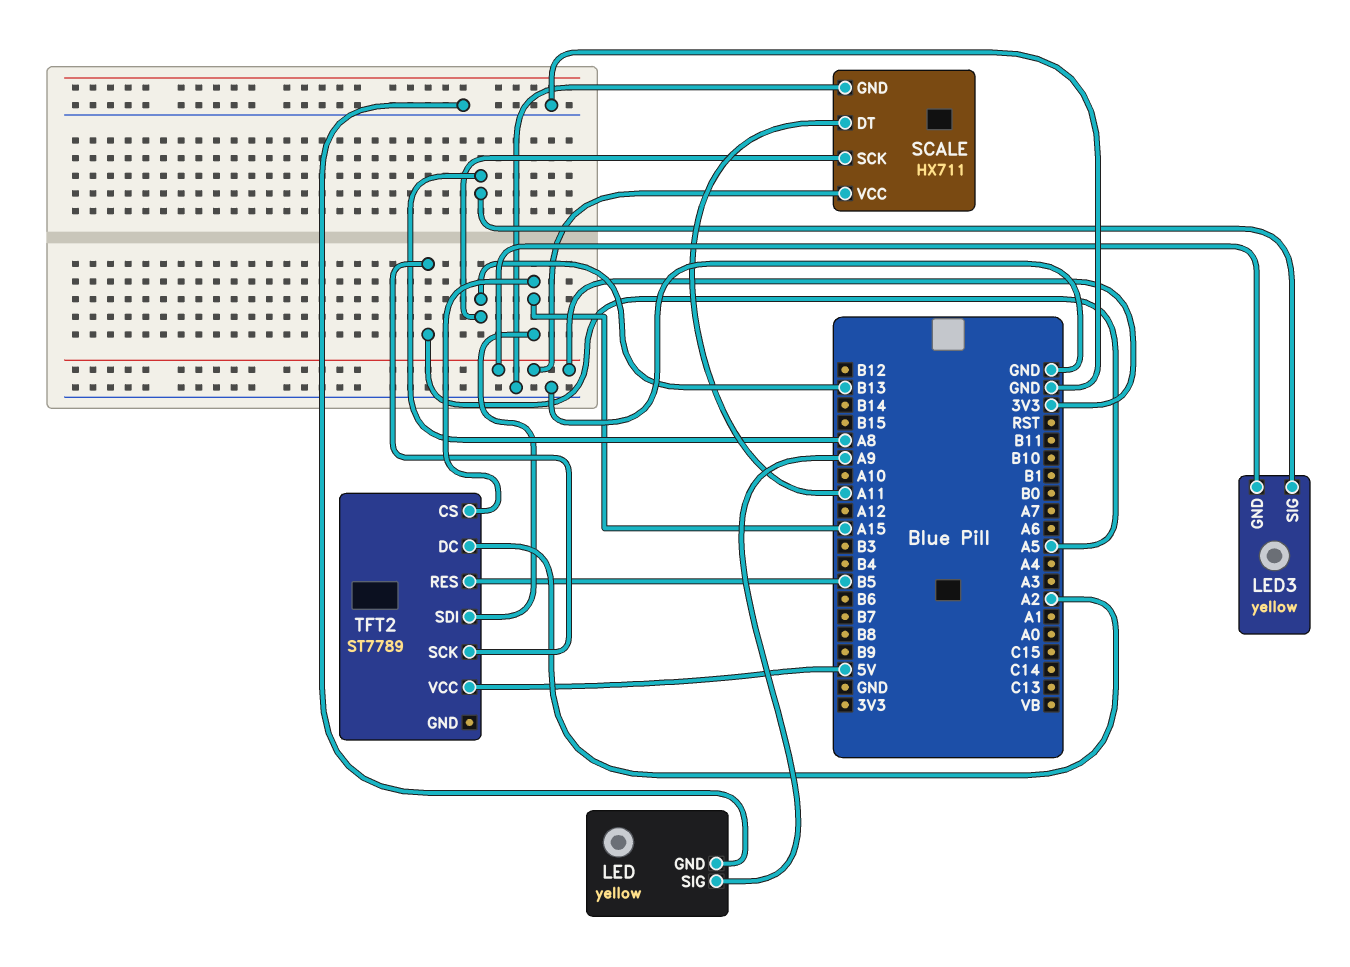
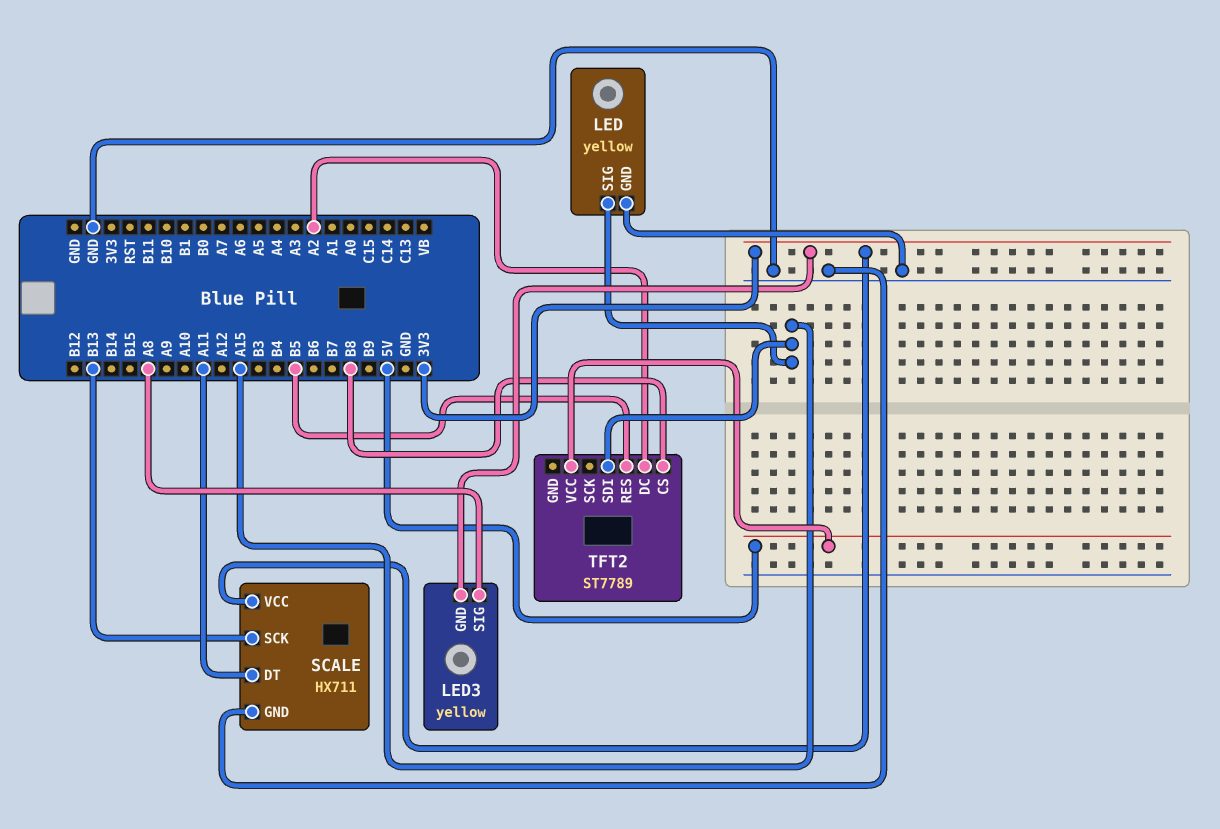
LED pin SIG: A9 -> A15
TFT2 pin CS: A15 -> B8
TFT2 pin SCK: A5 -> none

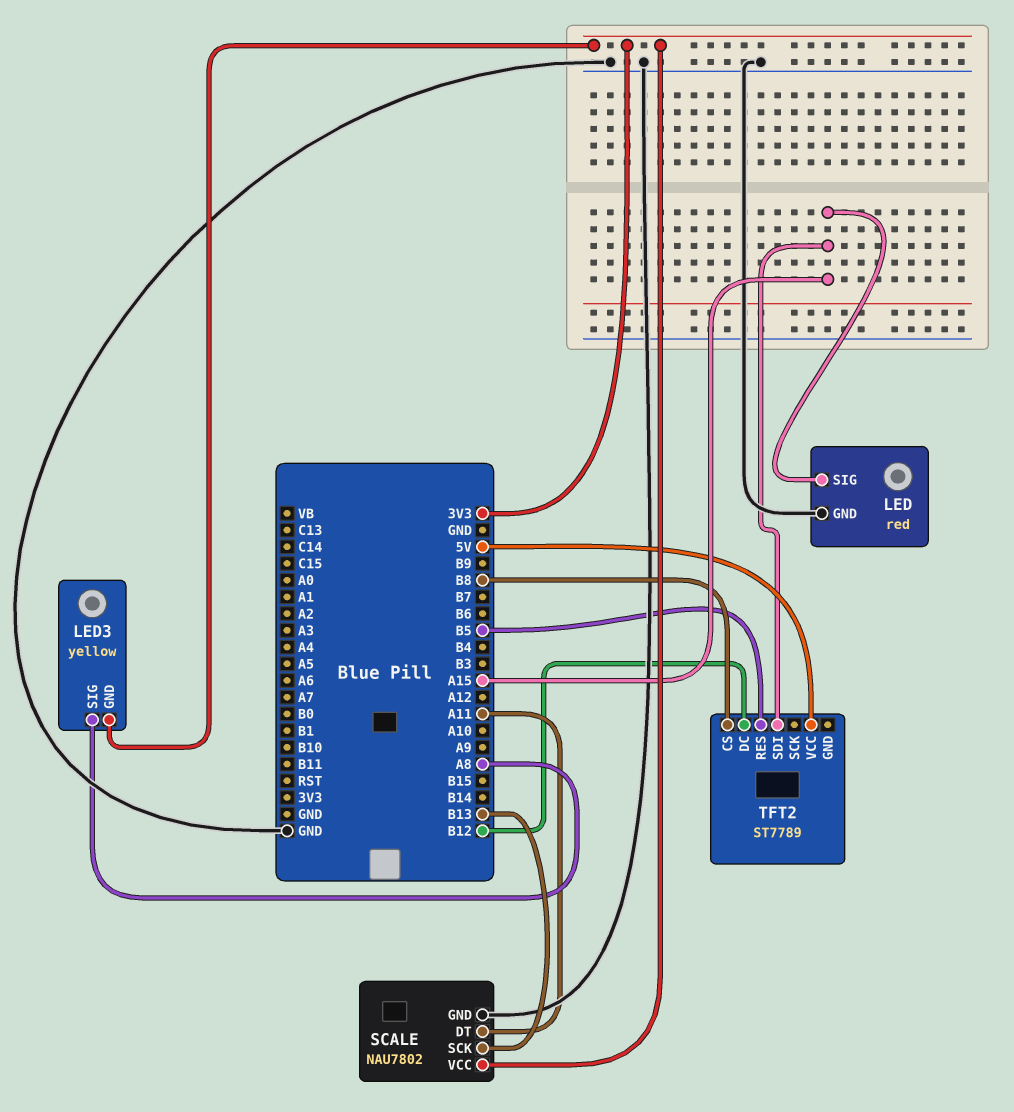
LED: yellow -> red
SCALE: HX711 -> NAU7802
TFT2 pin DC: A2 -> B12

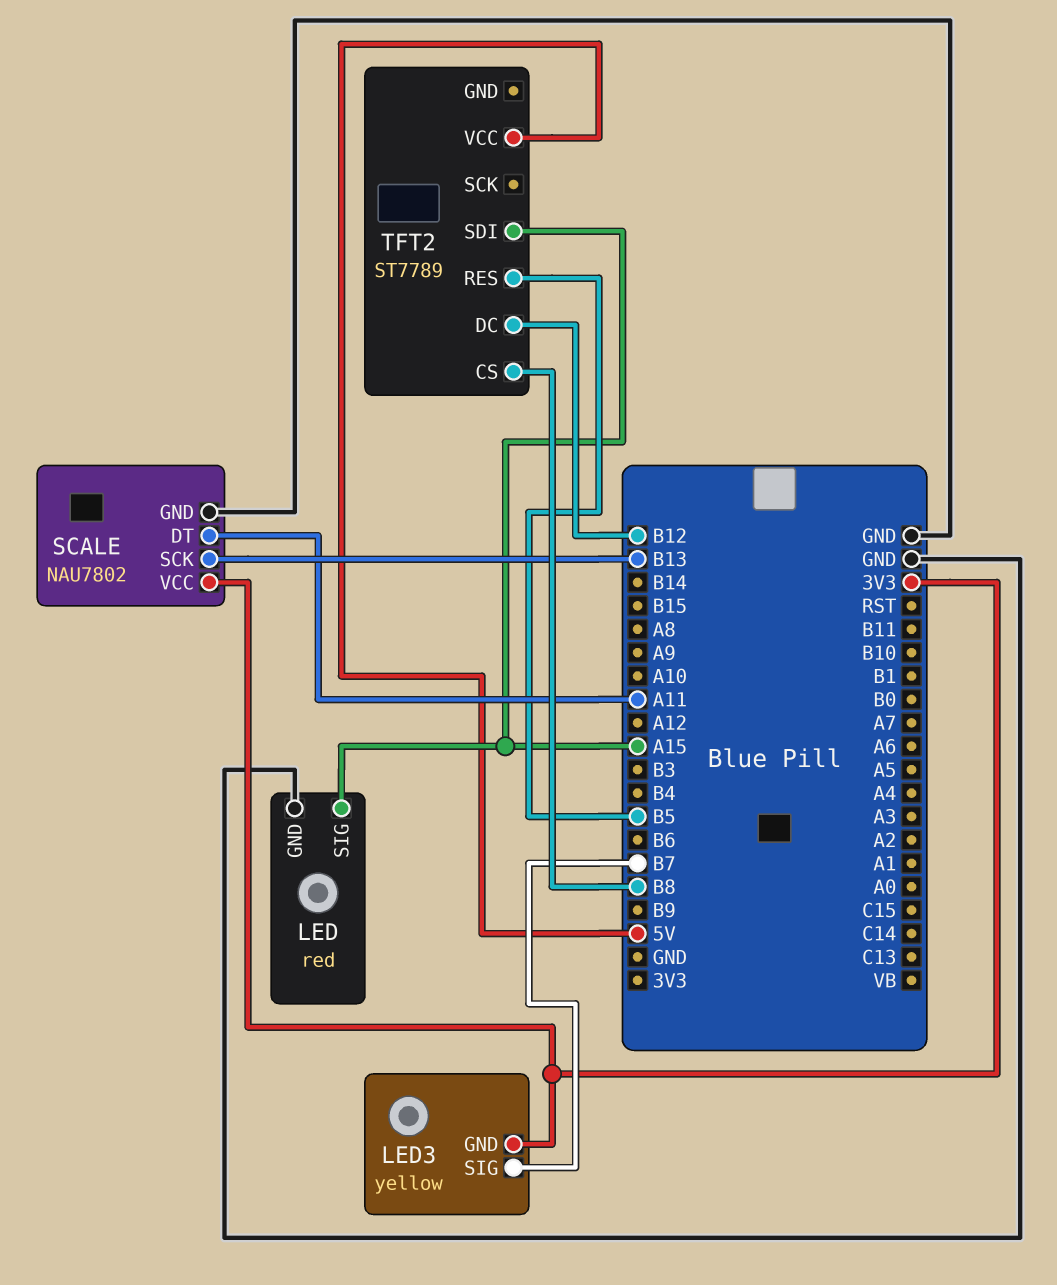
LED3 pin SIG: A8 -> B7

